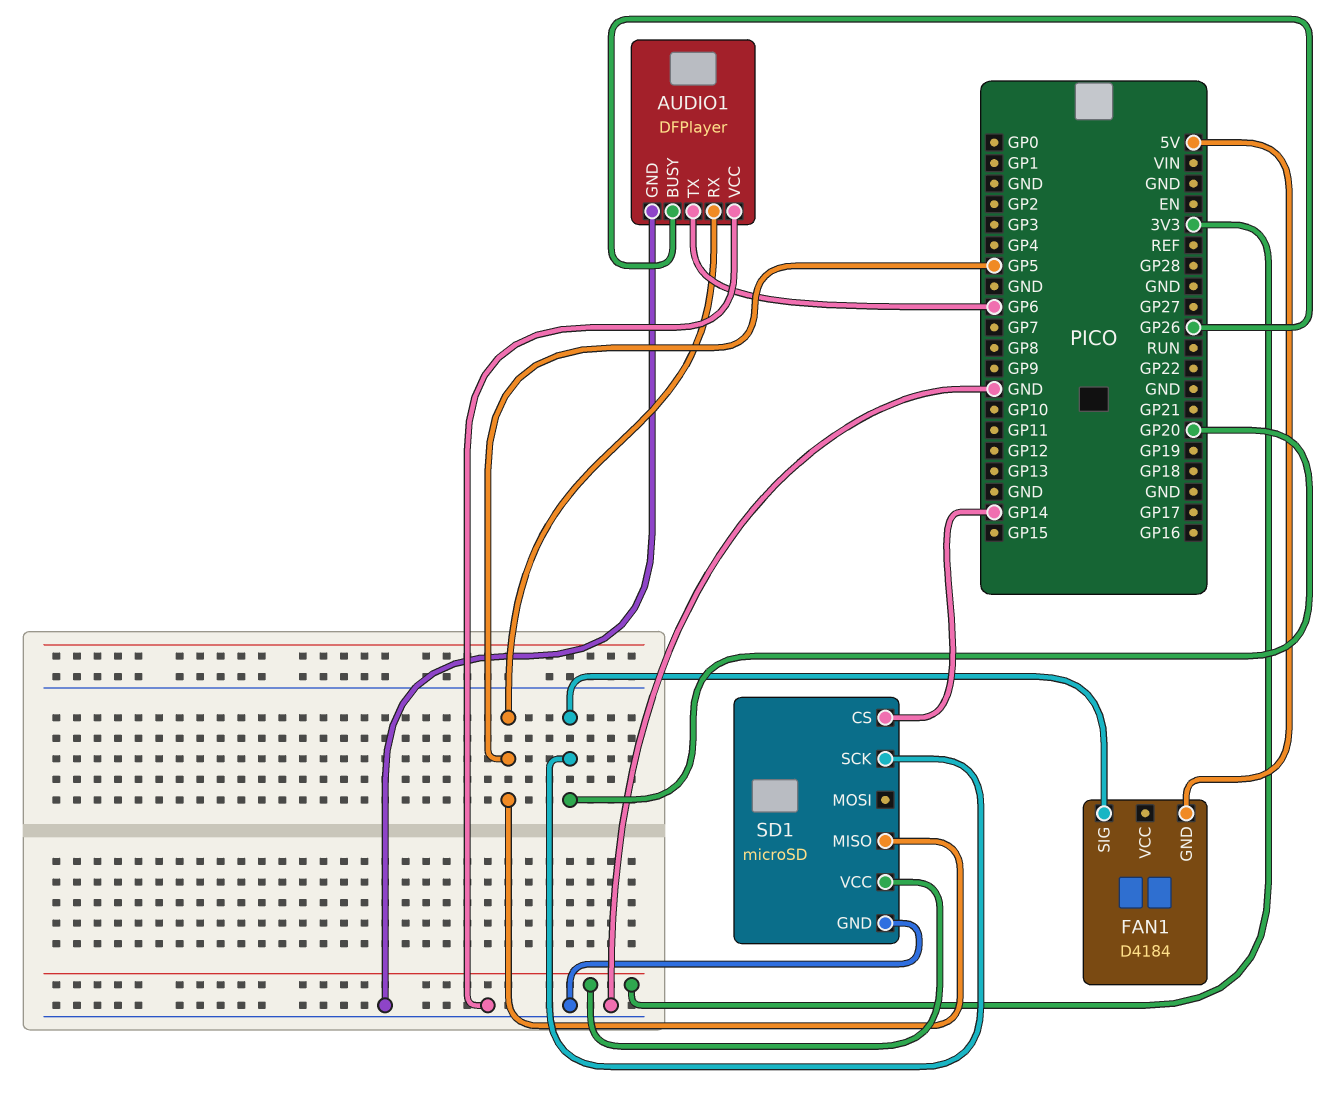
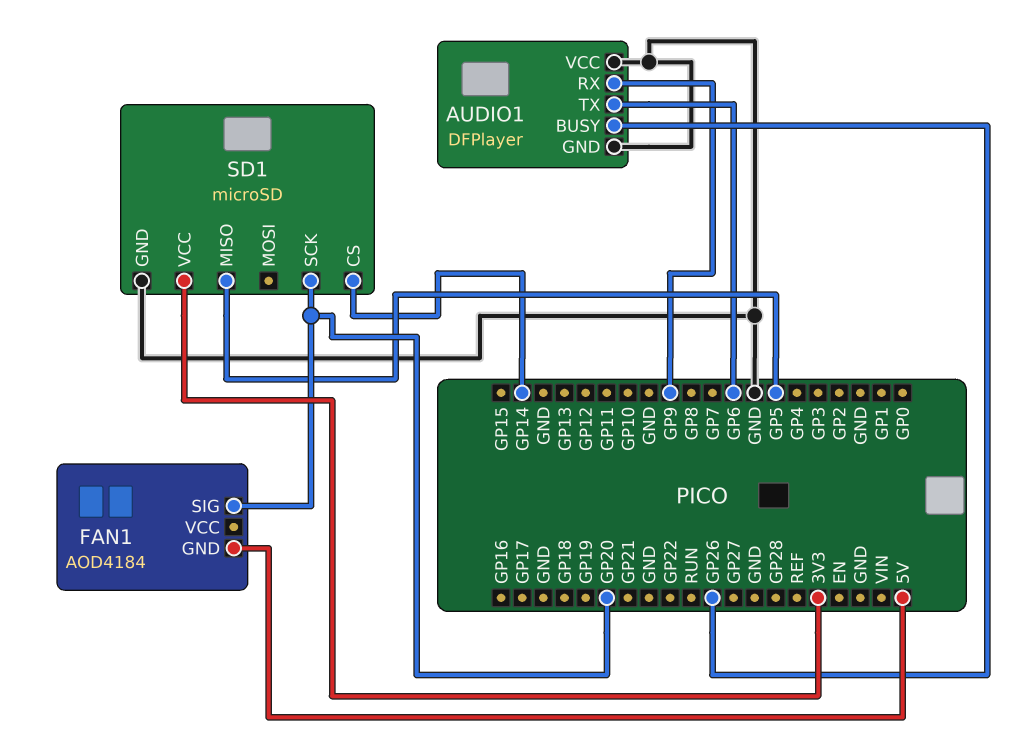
AUDIO1 pin RX: GP5 -> GP9
FAN1: D4184 -> AOD4184

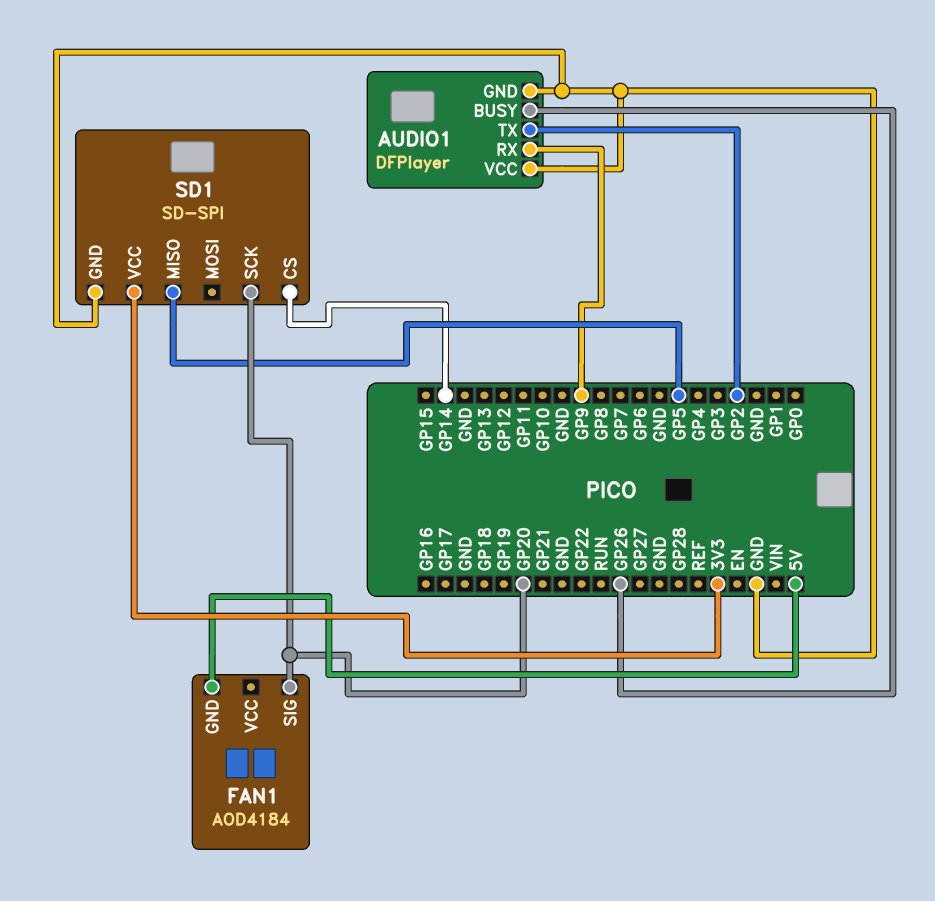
AUDIO1 pin TX: GP6 -> GP2
SD1: microSD -> SD-SPI

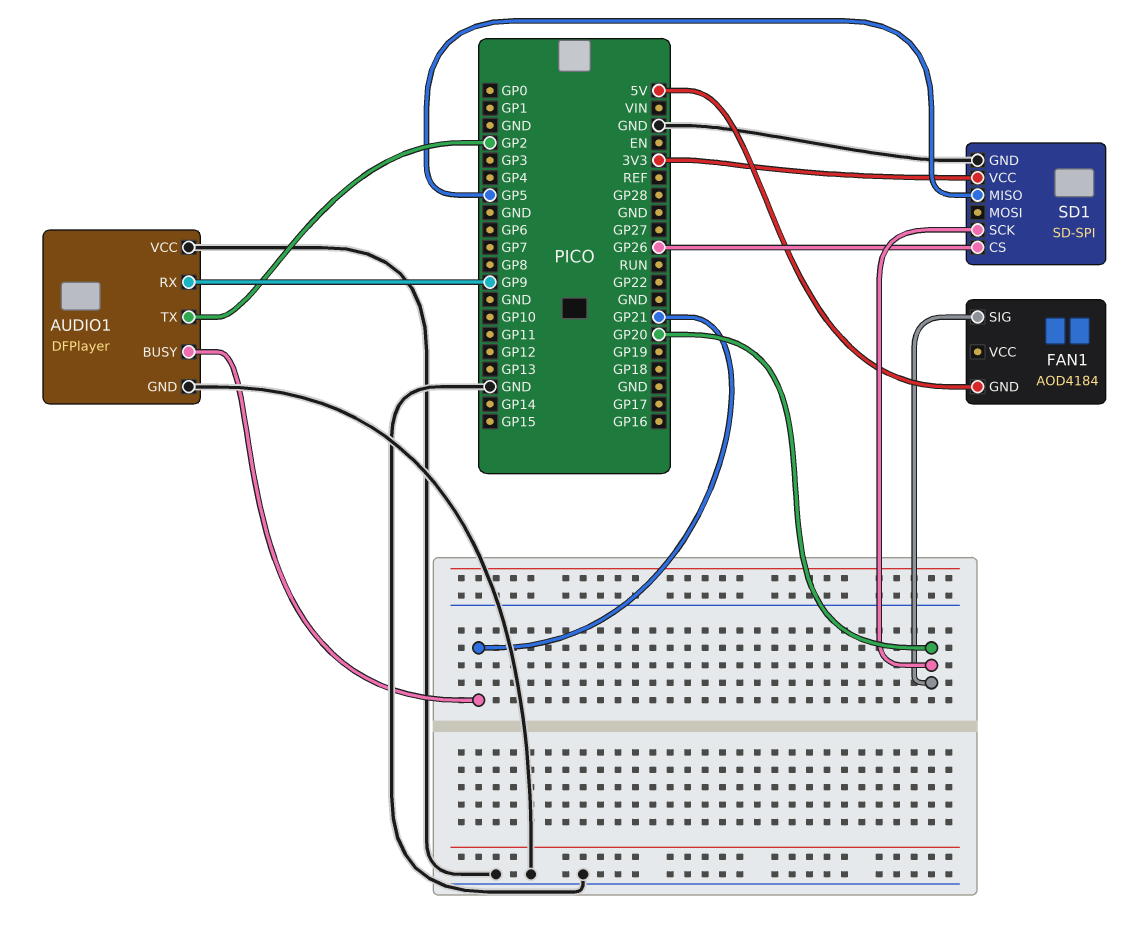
AUDIO1 pin BUSY: GP26 -> GP21
SD1 pin CS: GP14 -> GP26

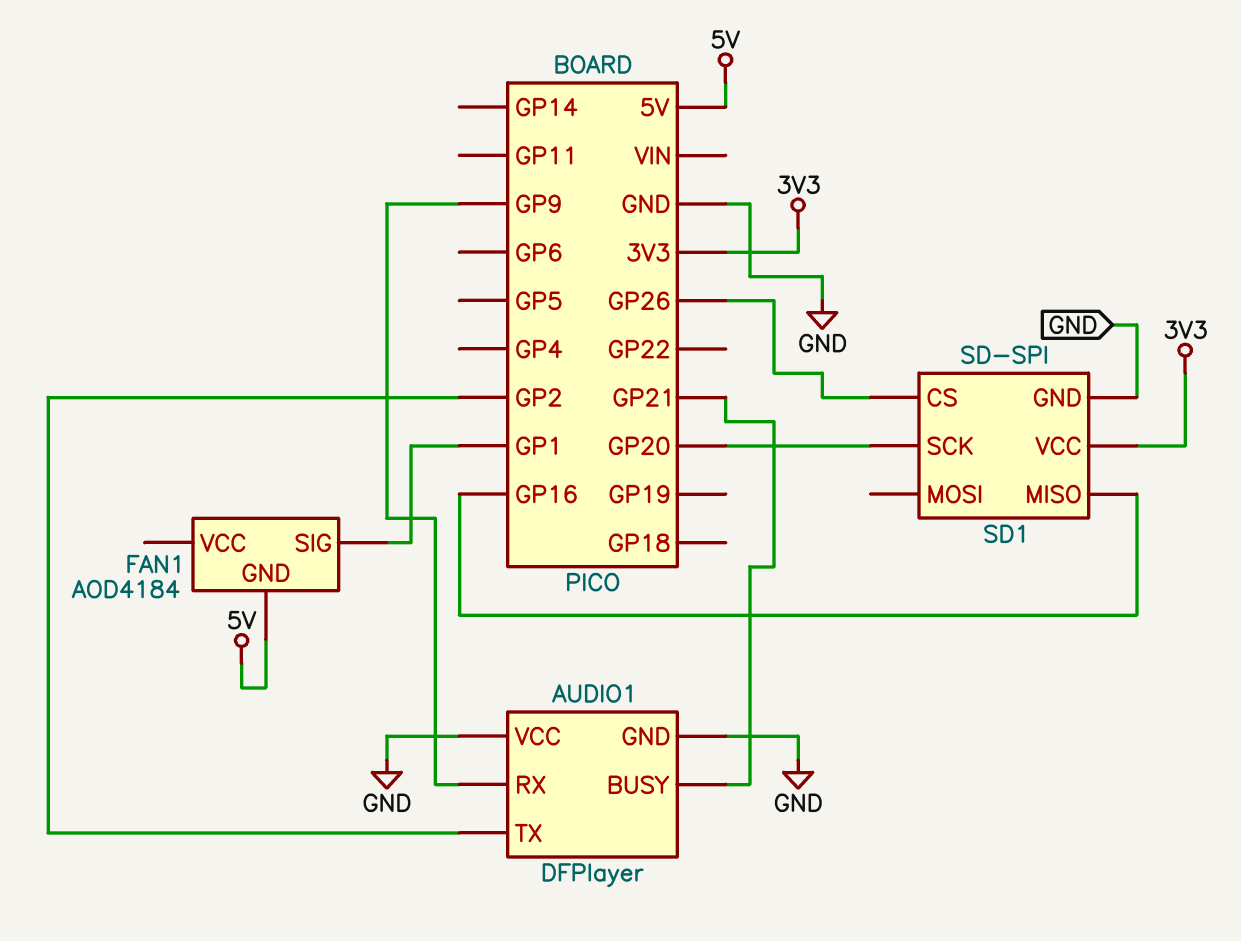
FAN1 pin SIG: GP20 -> GP1
SD1 pin MISO: GP5 -> GP16

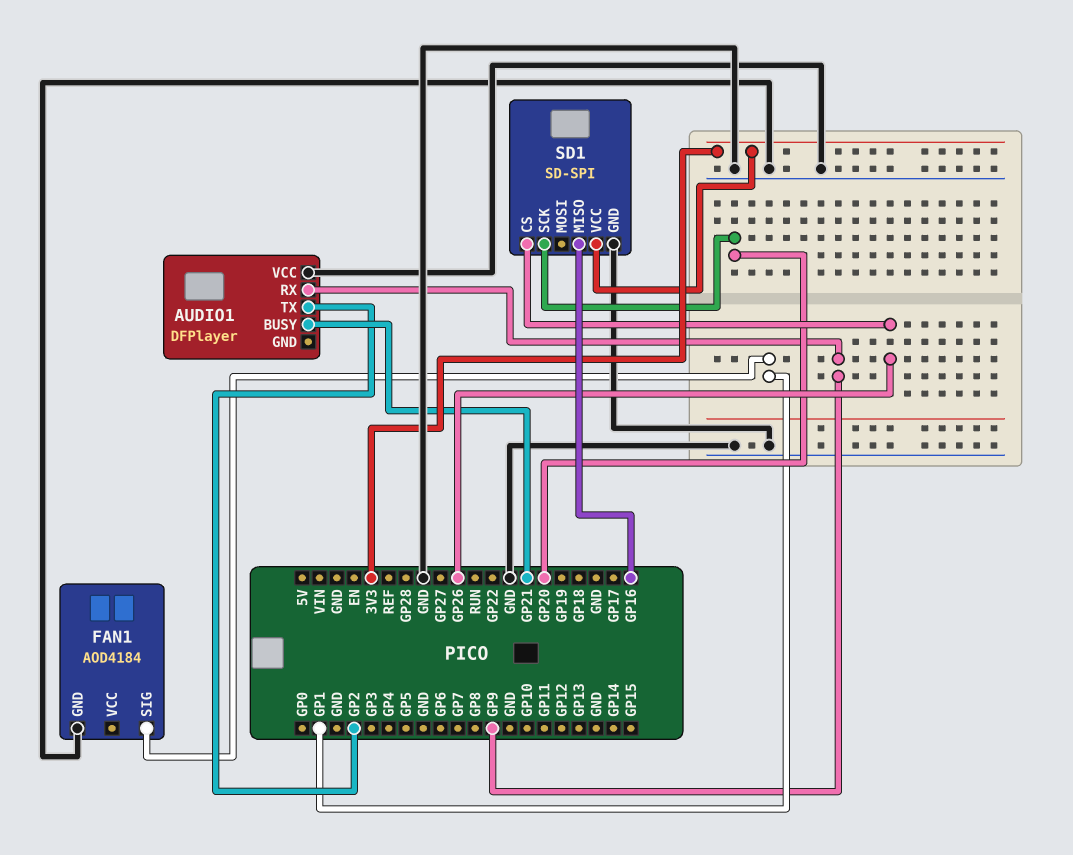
AUDIO1 pin GND: GND -> none
FAN1 pin GND: 5V -> GND

